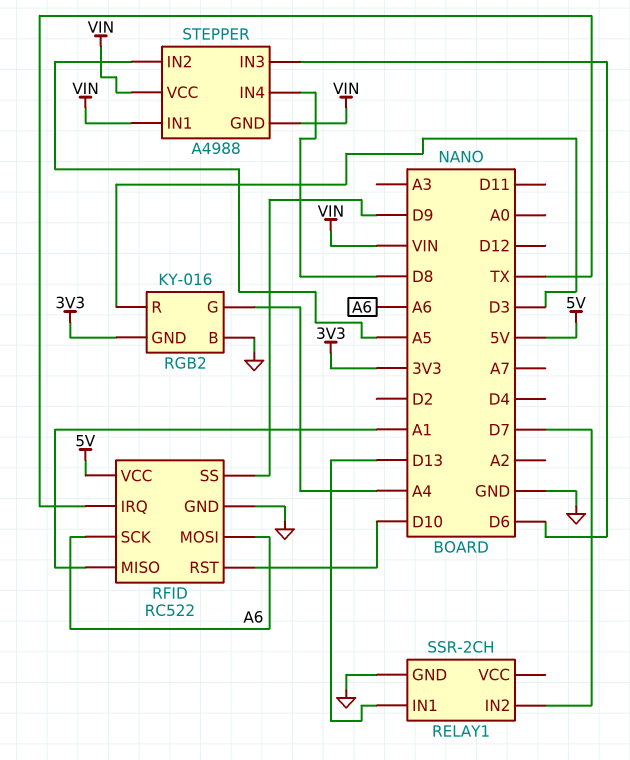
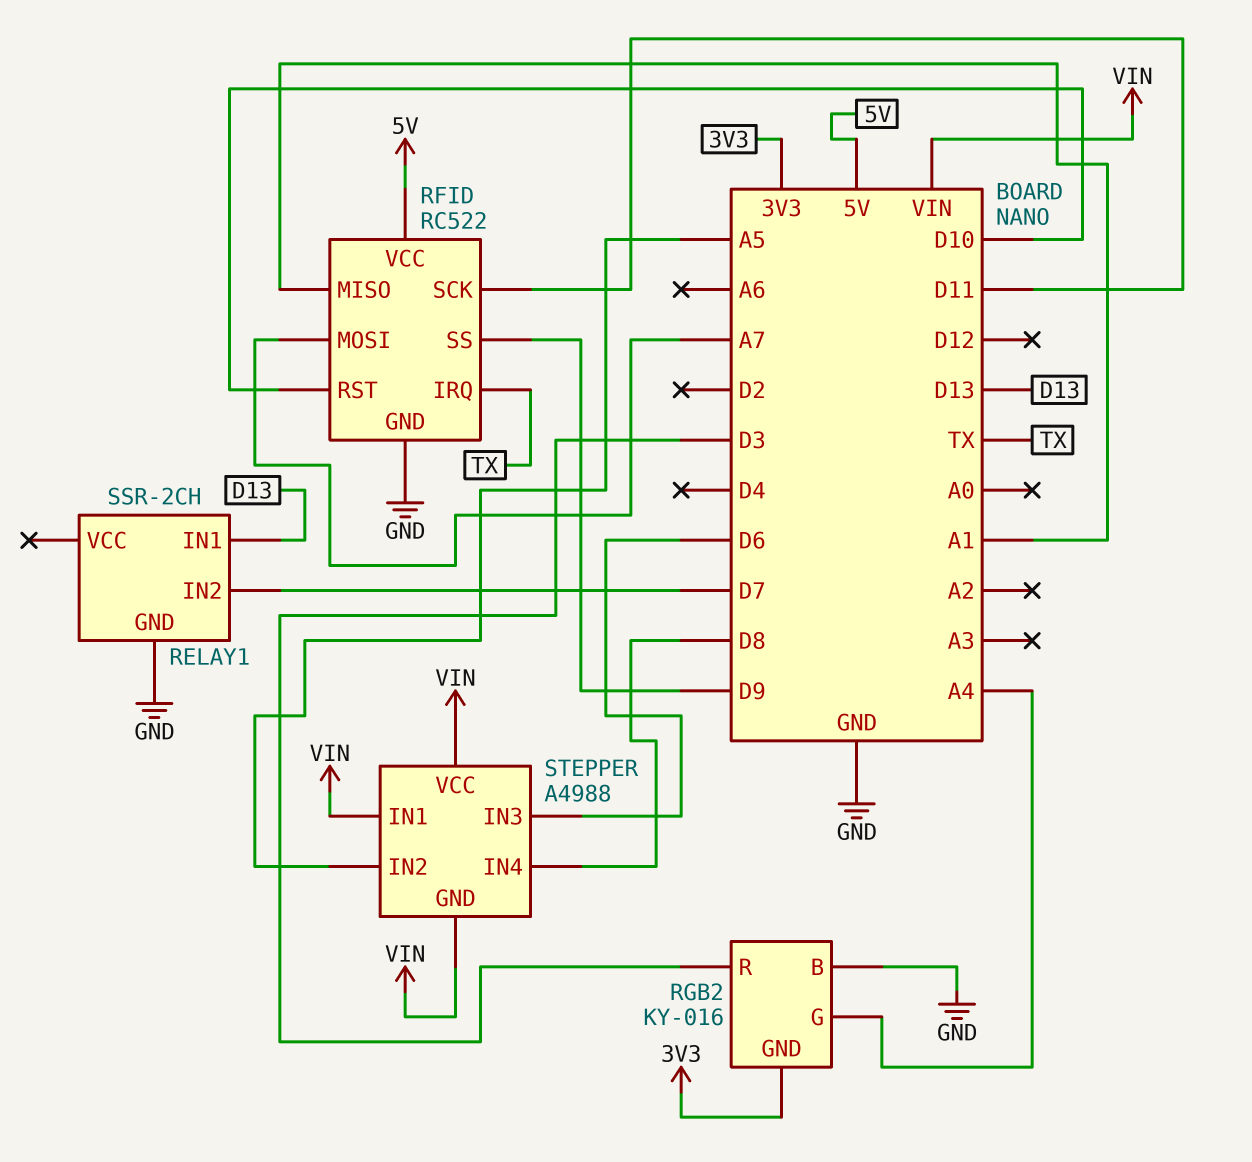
RFID pin MOSI: A6 -> A7
RFID pin SCK: A6 -> D11

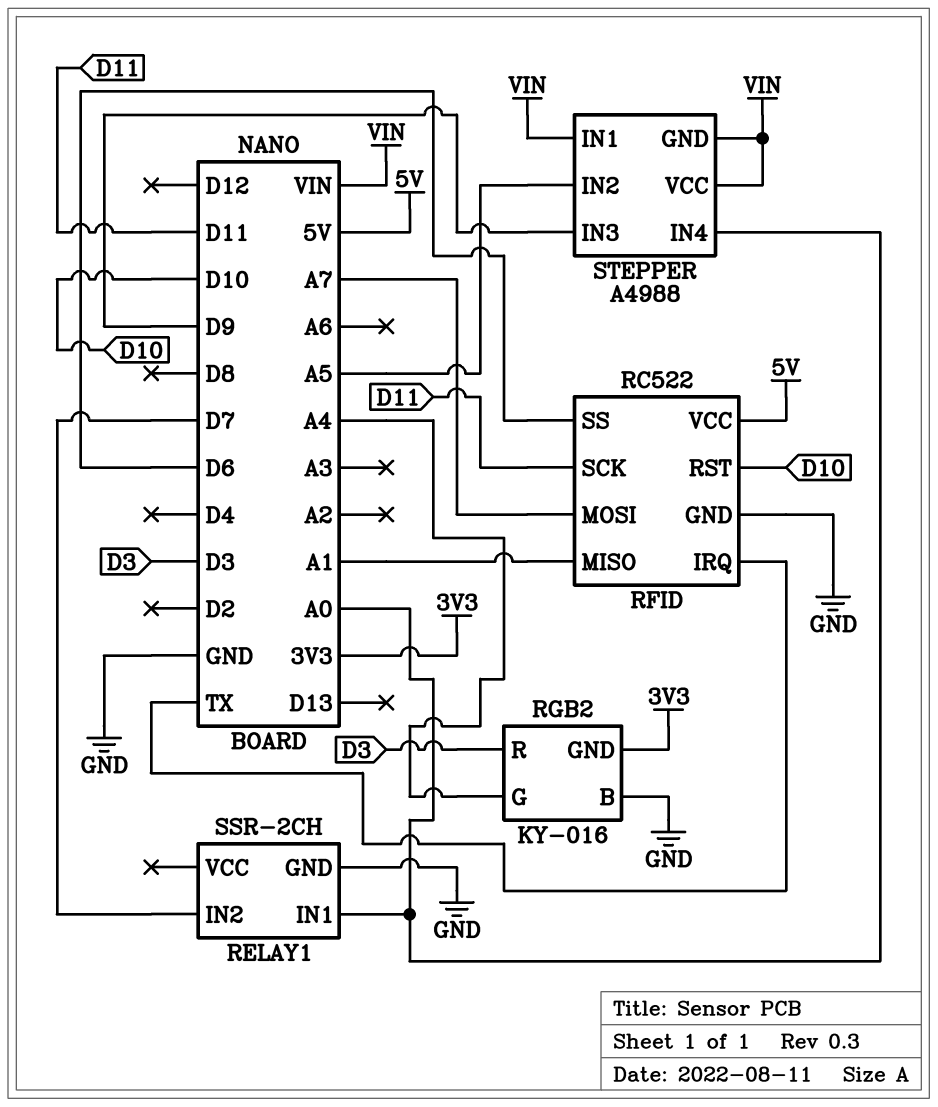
RELAY1 pin IN1: D13 -> A0
RFID pin SS: D9 -> D6
STEPPER pin IN3: D6 -> D9
STEPPER pin IN4: D8 -> A0

